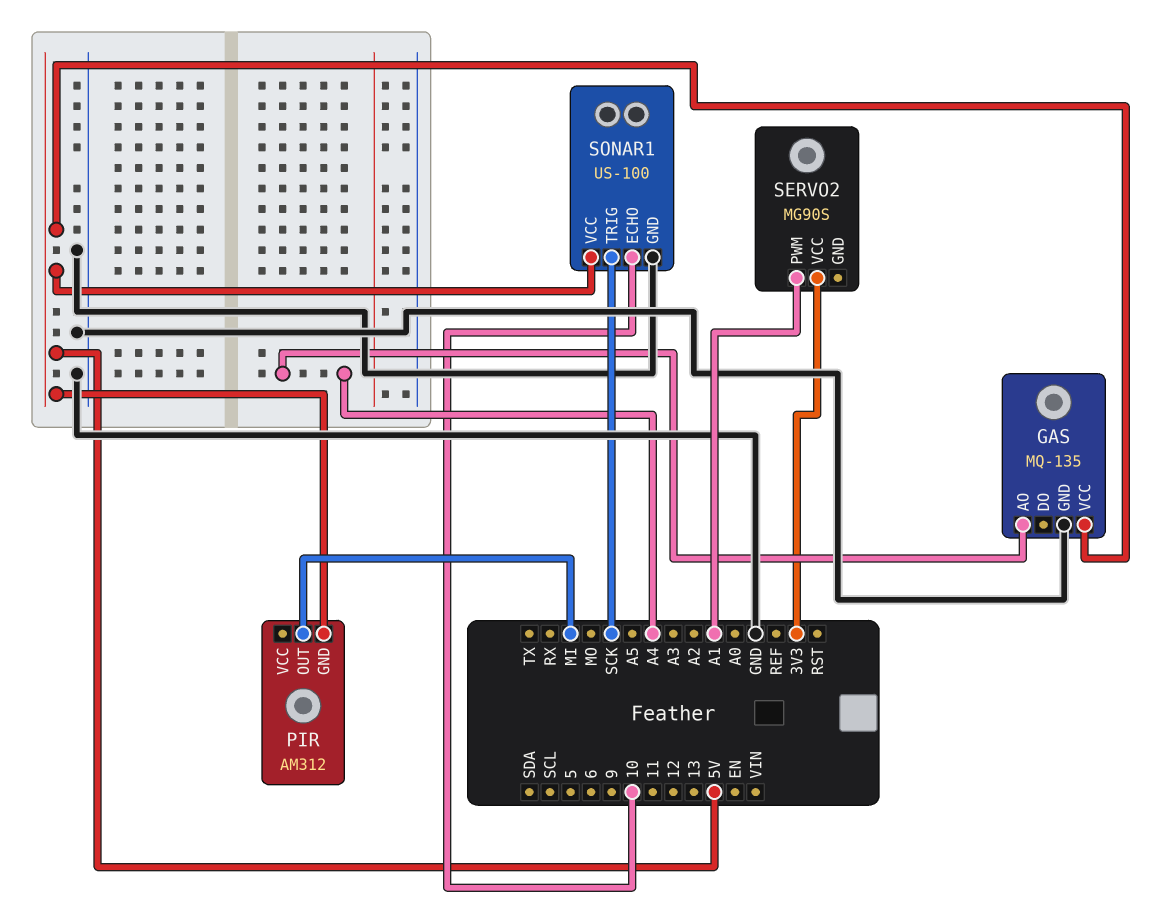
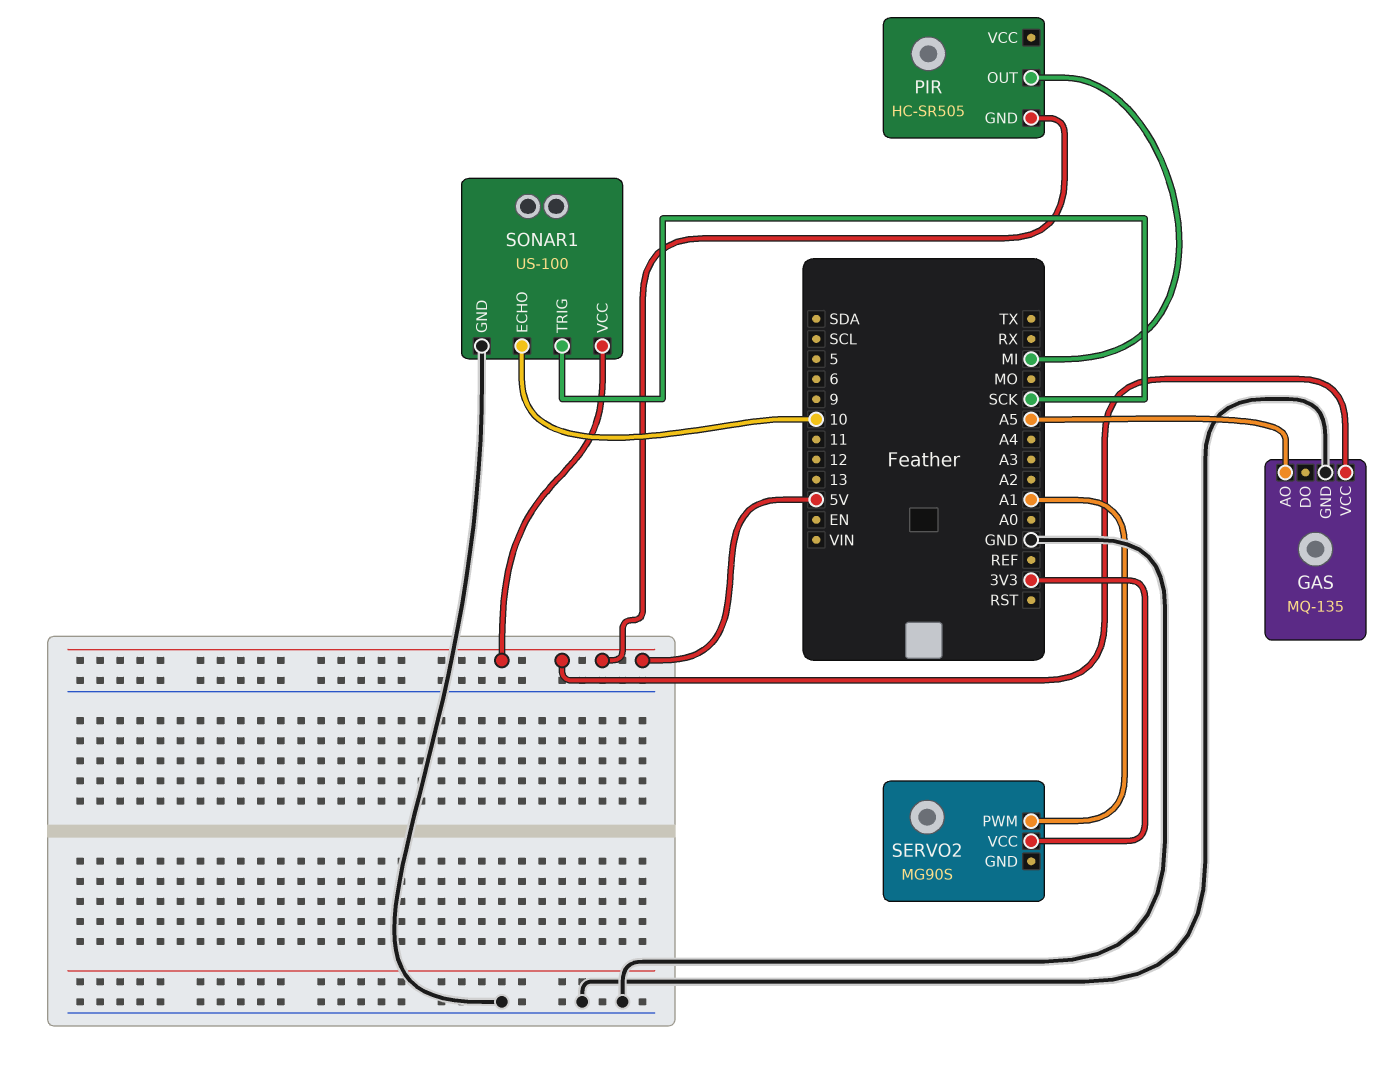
GAS pin AO: A4 -> A5
PIR: AM312 -> HC-SR505

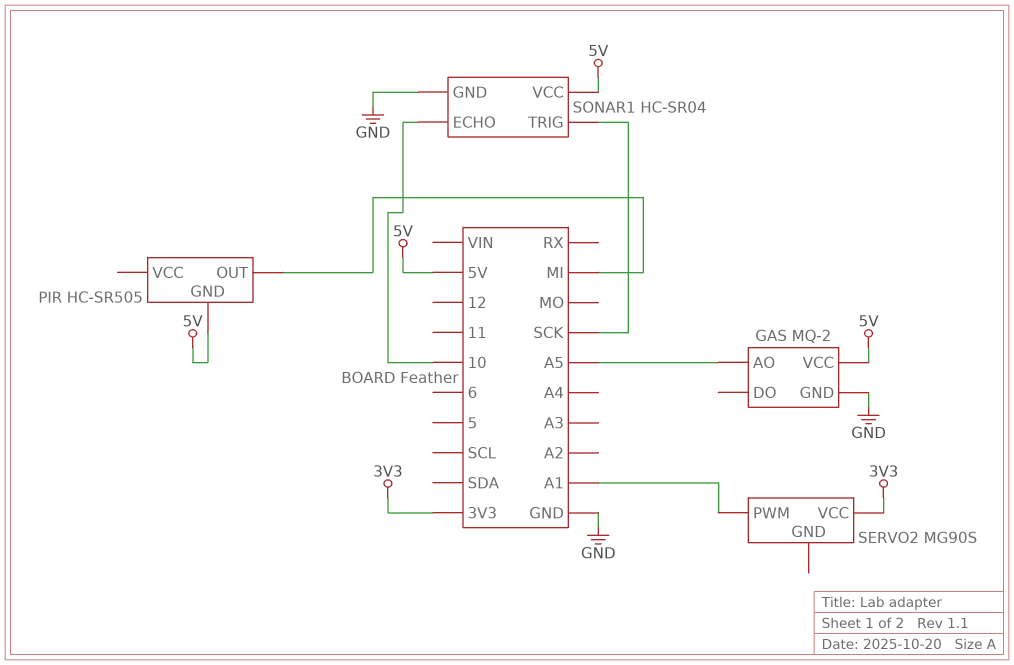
GAS: MQ-135 -> MQ-2
SONAR1: US-100 -> HC-SR04

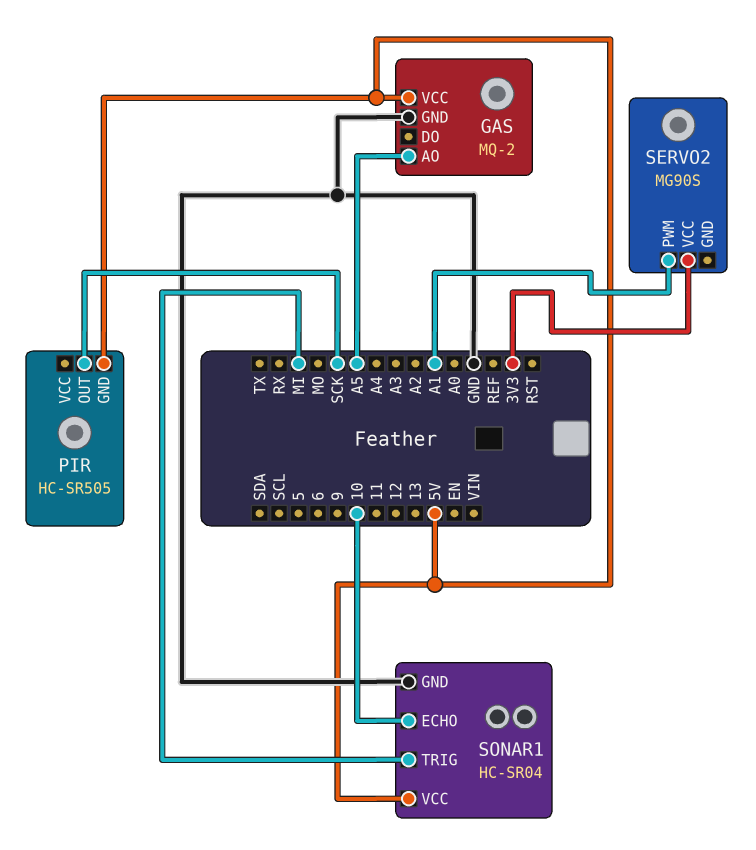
PIR pin OUT: MI -> SCK
SONAR1 pin TRIG: SCK -> MI

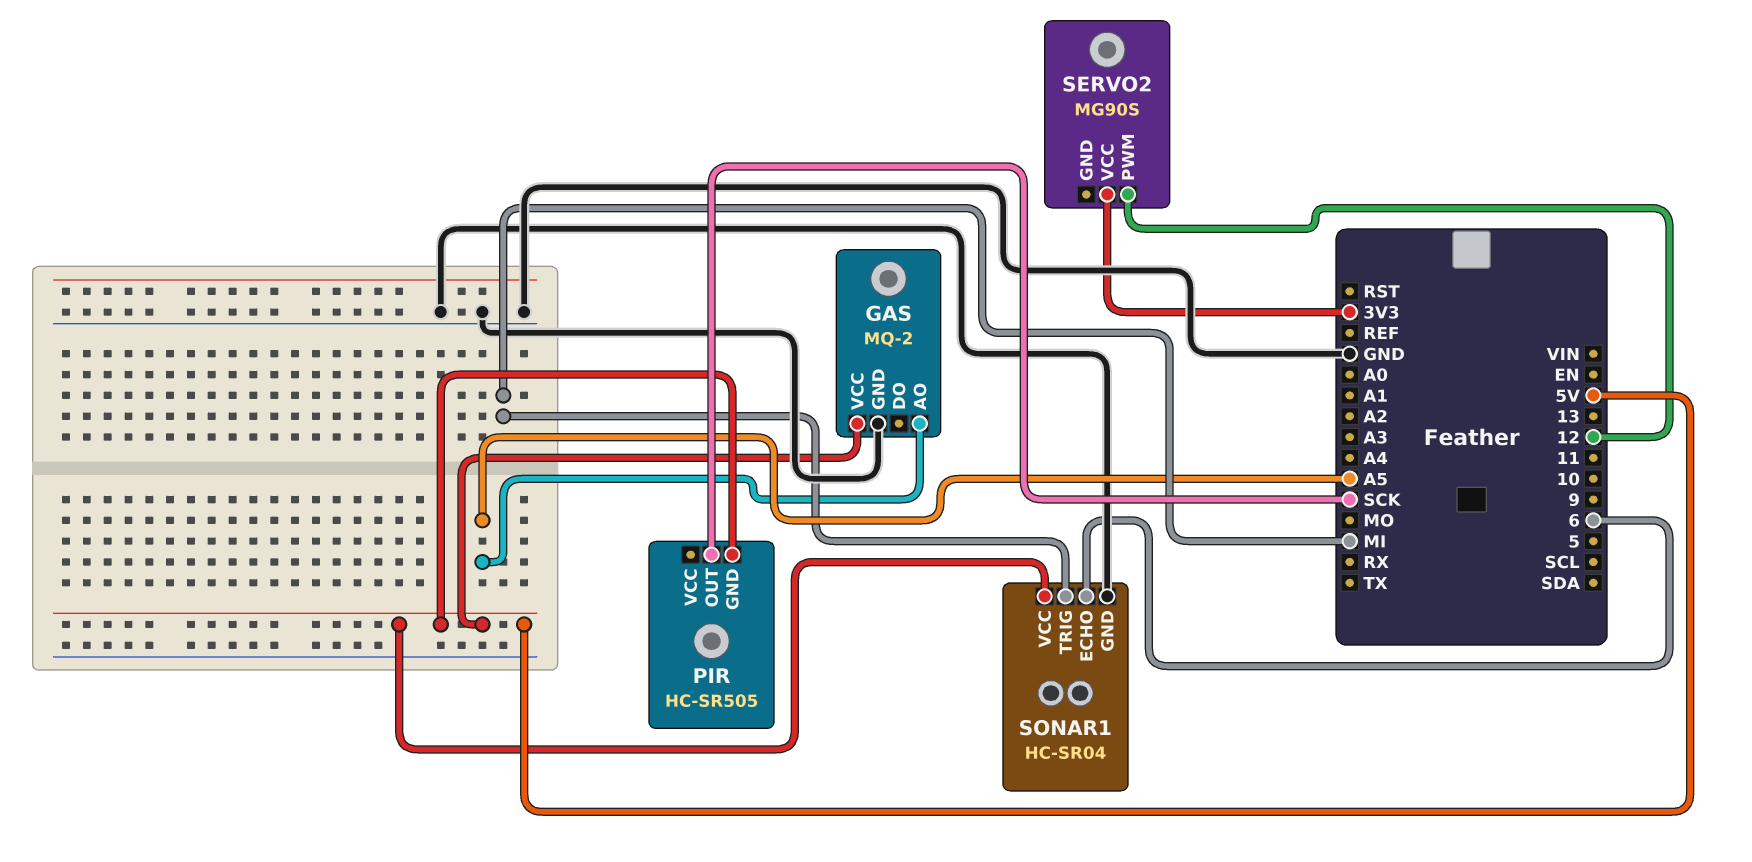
SERVO2 pin PWM: A1 -> 12
SONAR1 pin ECHO: 10 -> 6

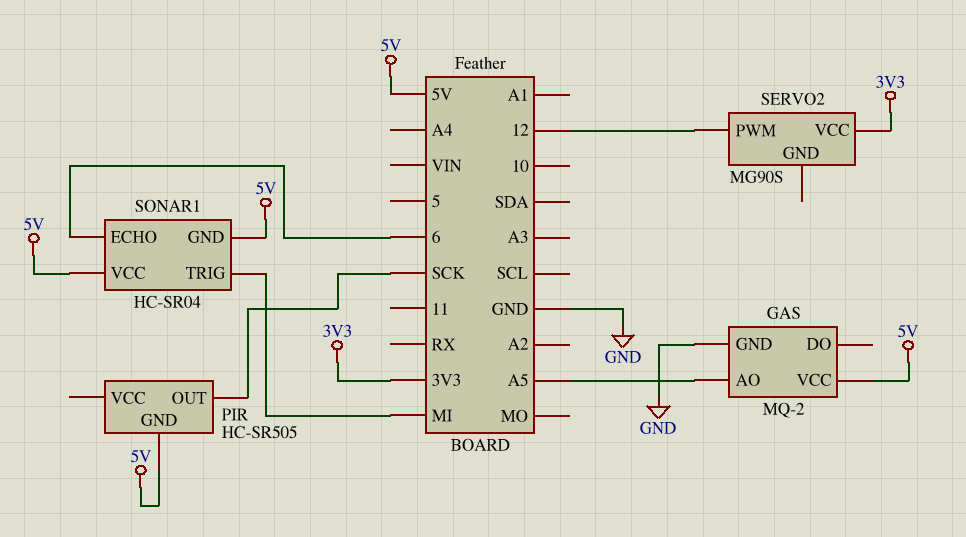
SONAR1 pin GND: GND -> 5V

